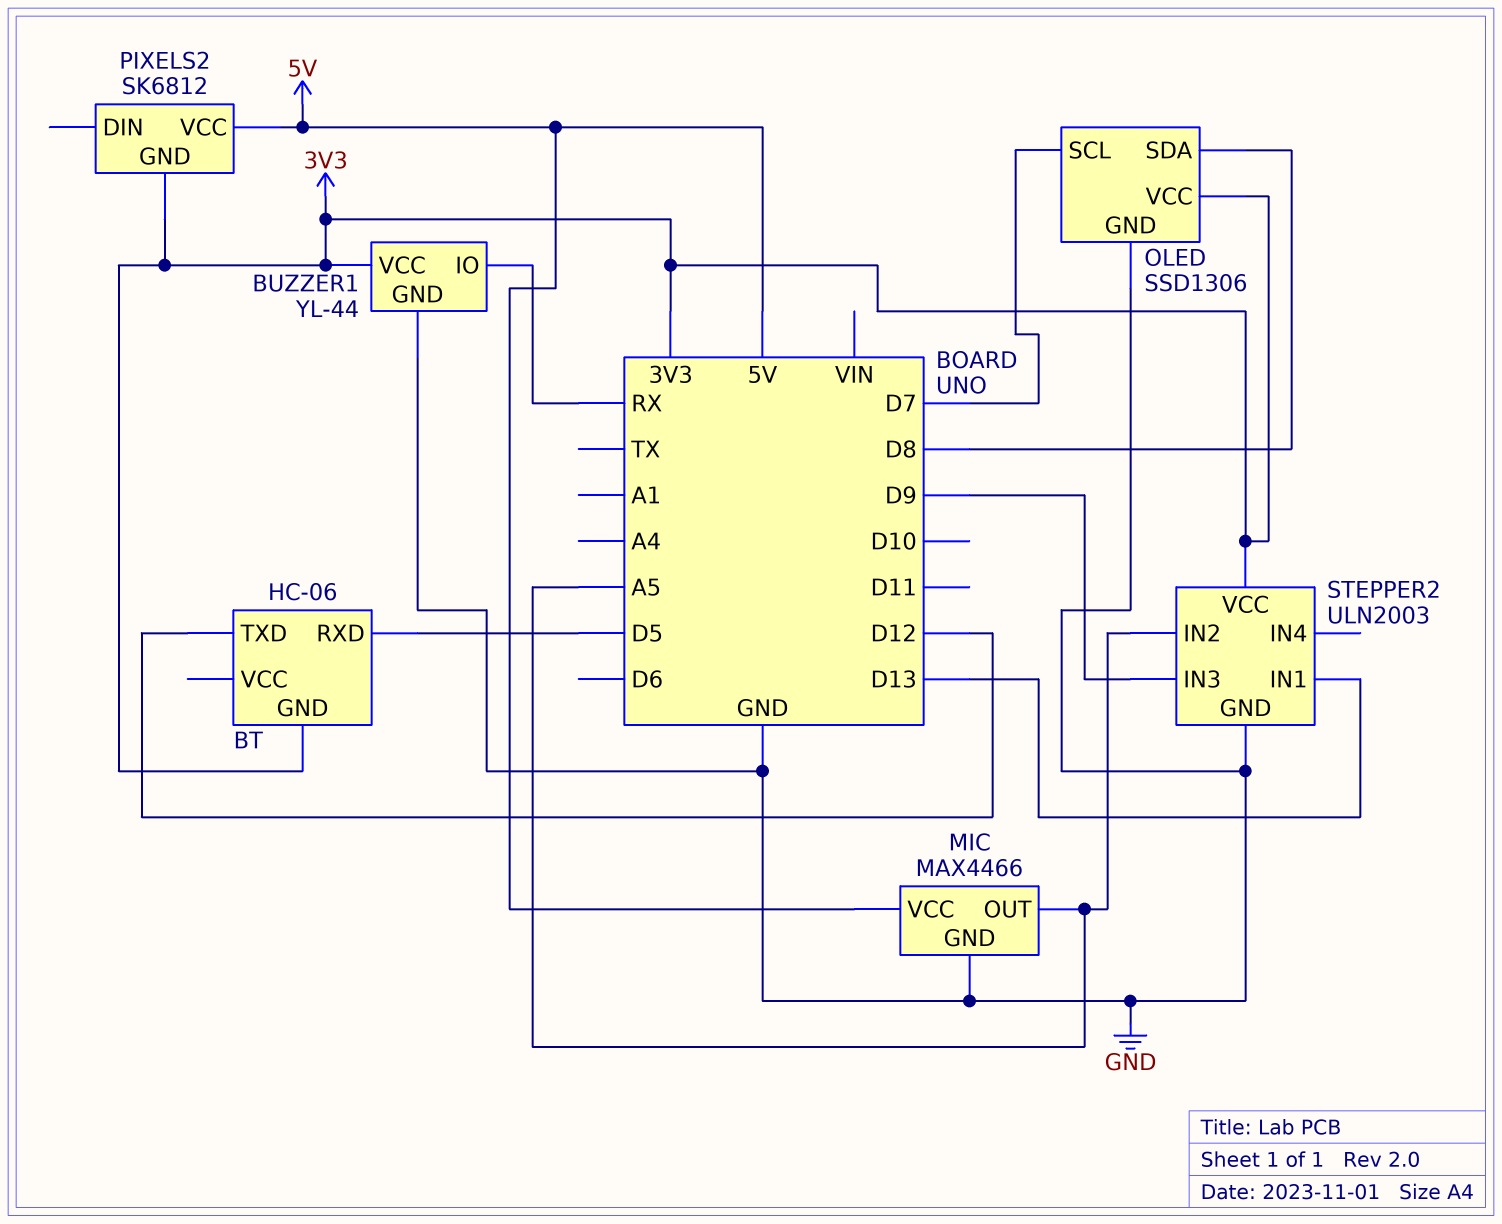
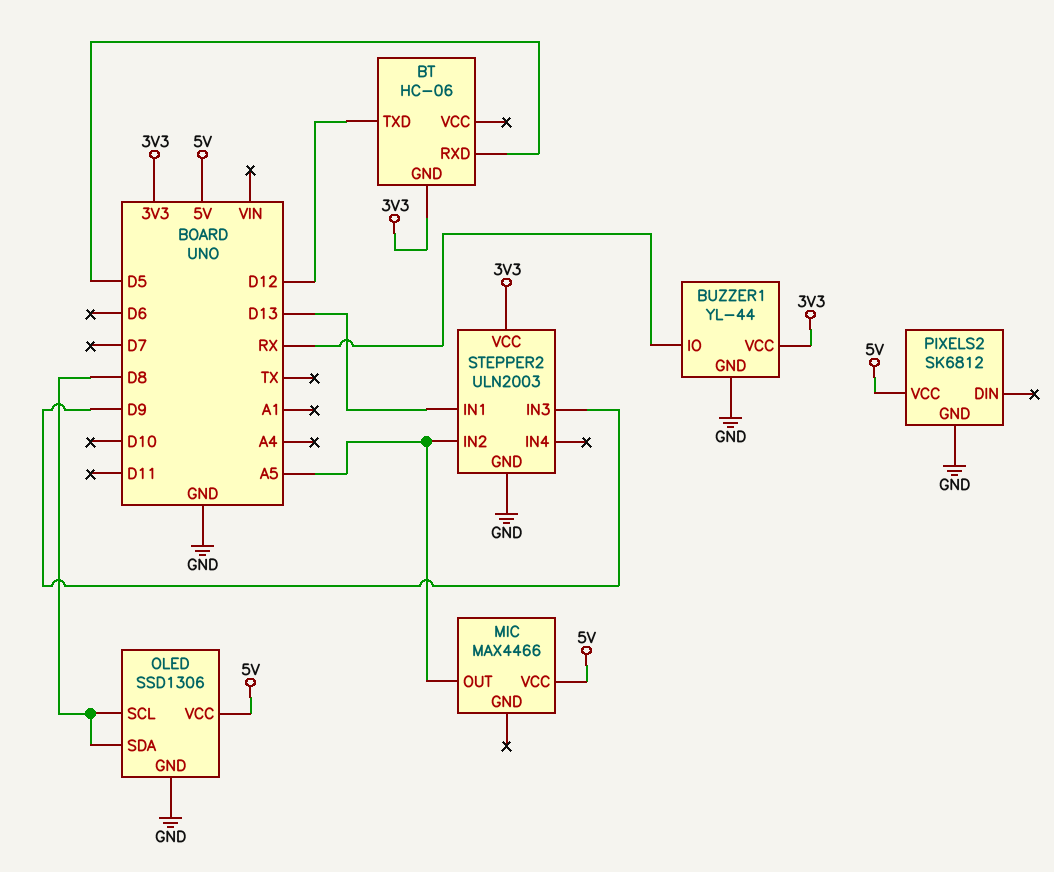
MIC pin GND: GND -> none
OLED pin SCL: D7 -> D8
OLED pin VCC: 3V3 -> 5V
PIXELS2 pin GND: 3V3 -> GND

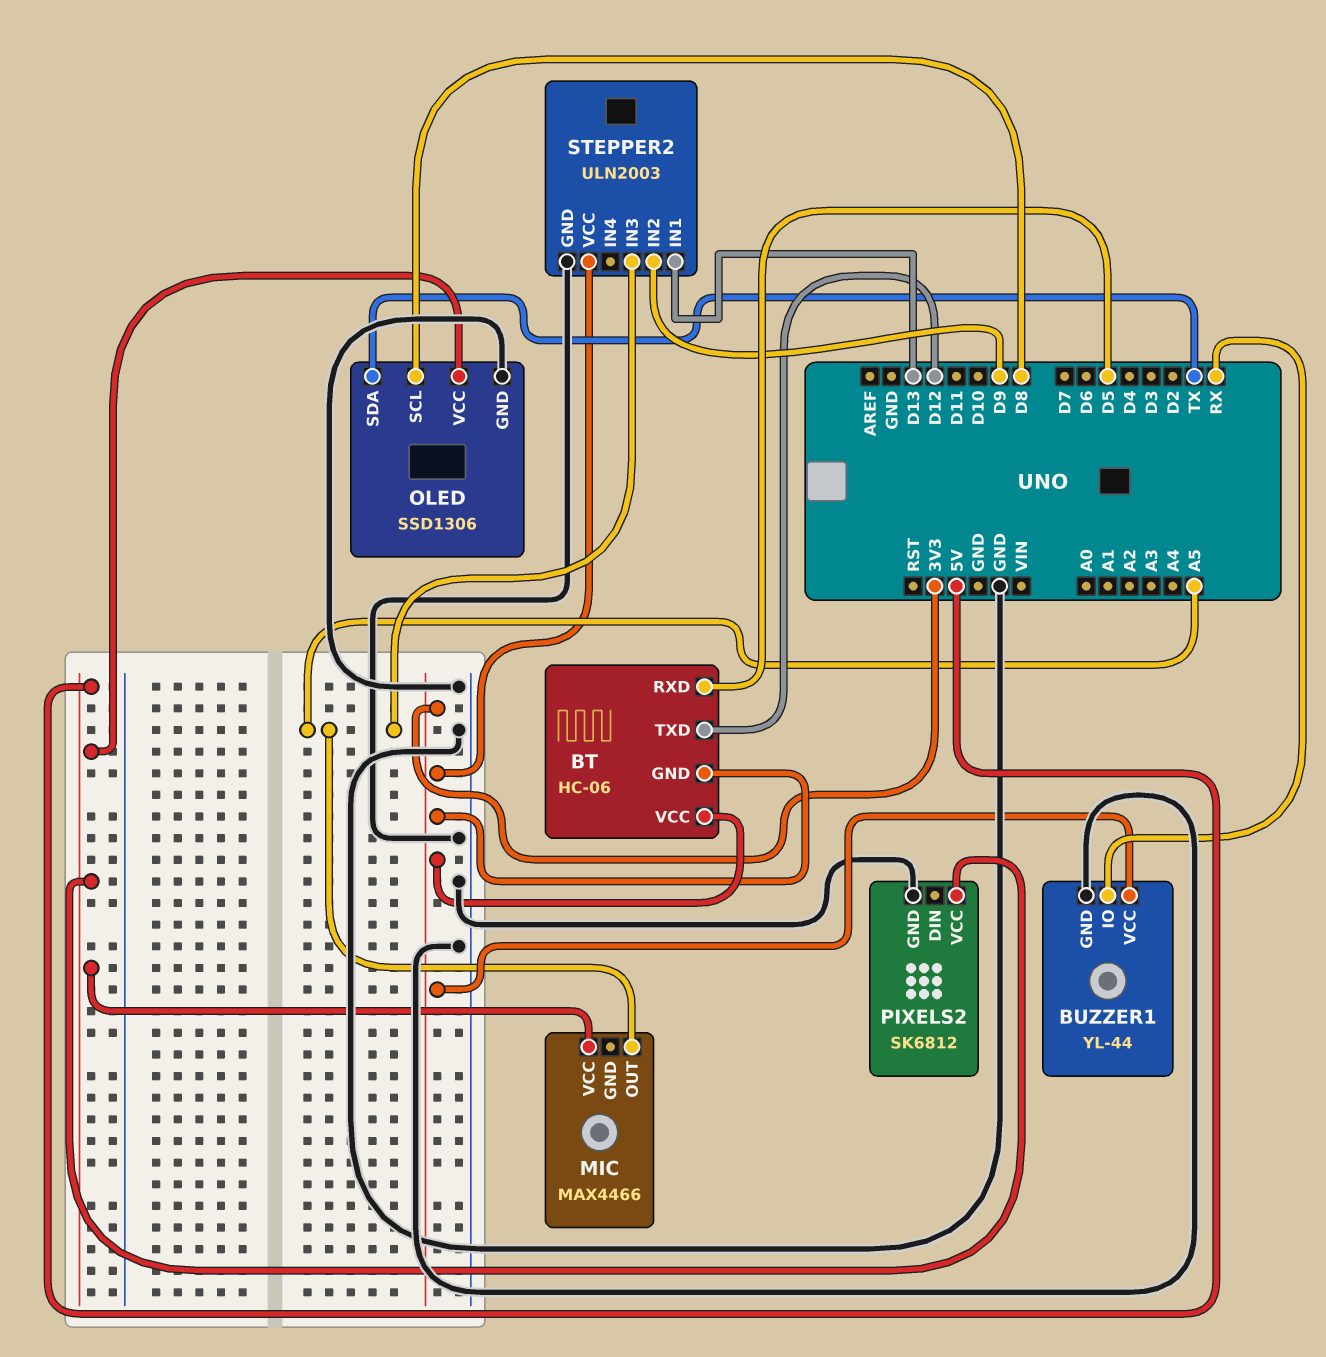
BT pin VCC: none -> 3V3
OLED pin SDA: D8 -> TX
STEPPER2 pin IN2: A5 -> D9
STEPPER2 pin IN3: D9 -> A5

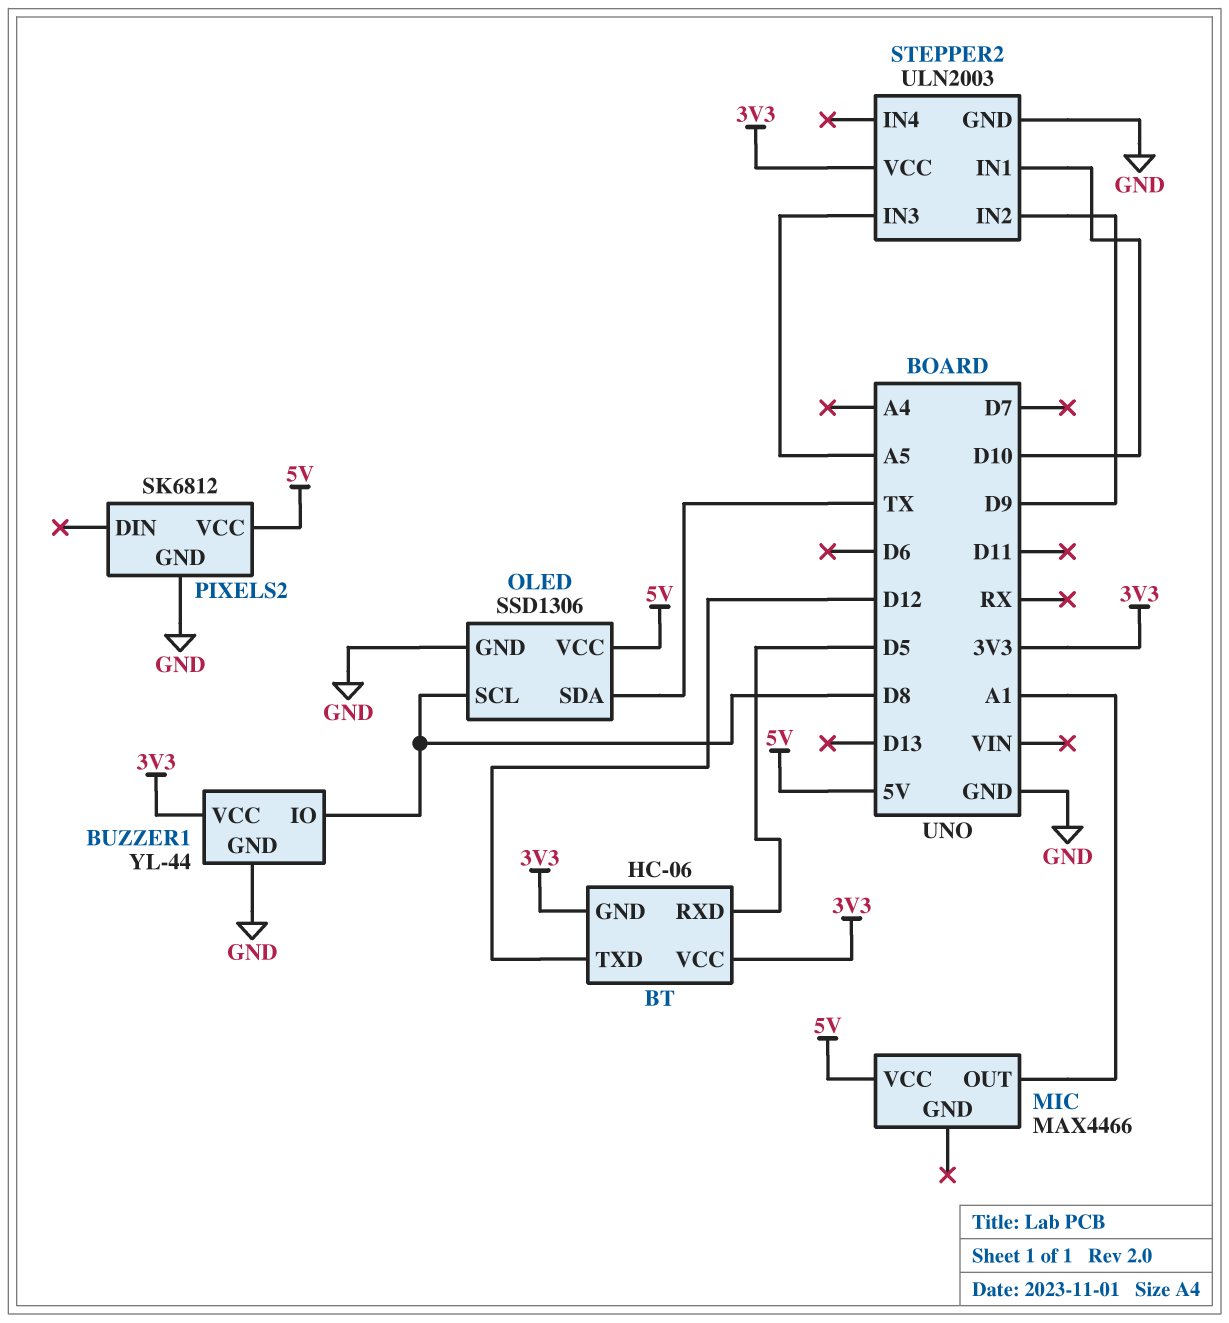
BUZZER1 pin IO: RX -> D8
MIC pin OUT: A5 -> A1
STEPPER2 pin IN1: D13 -> D10

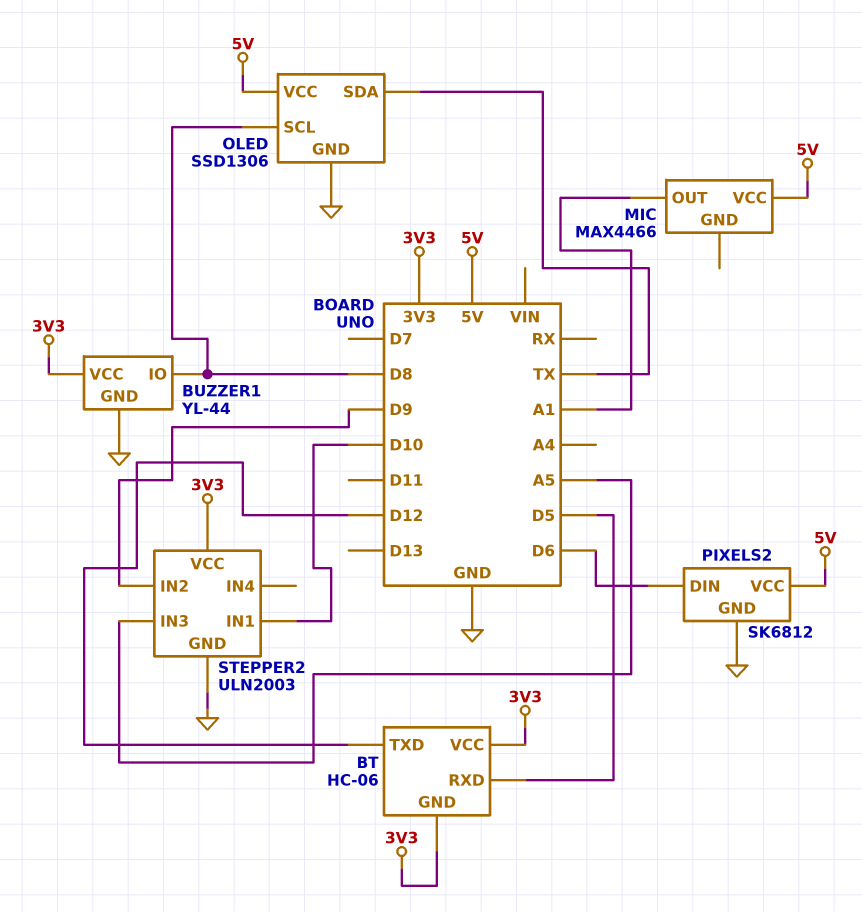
PIXELS2 pin DIN: none -> D6

